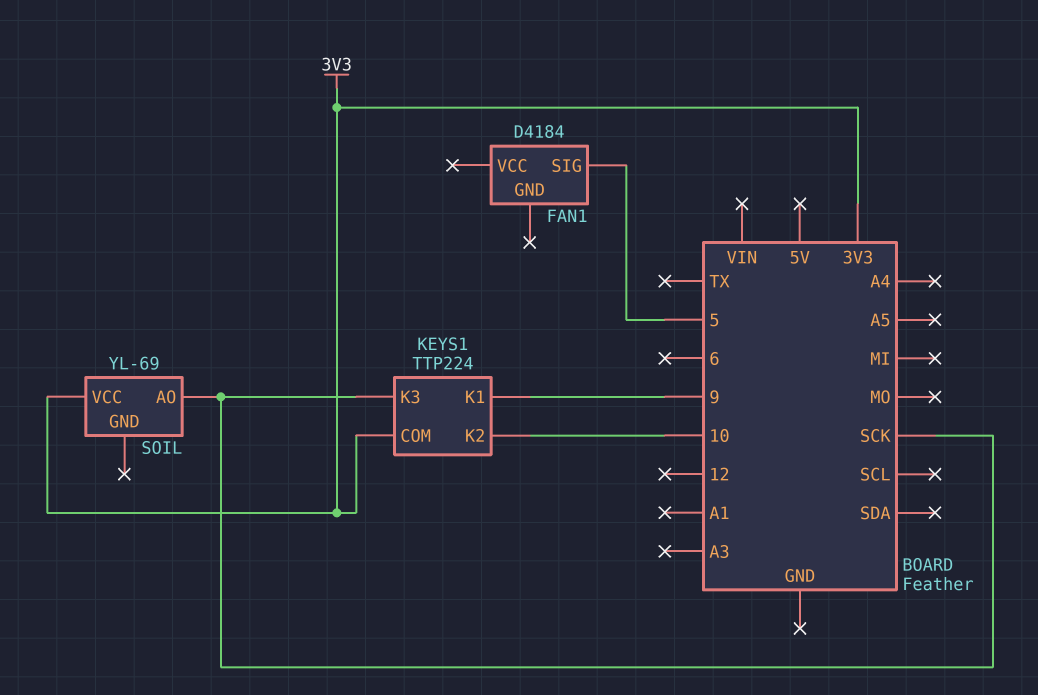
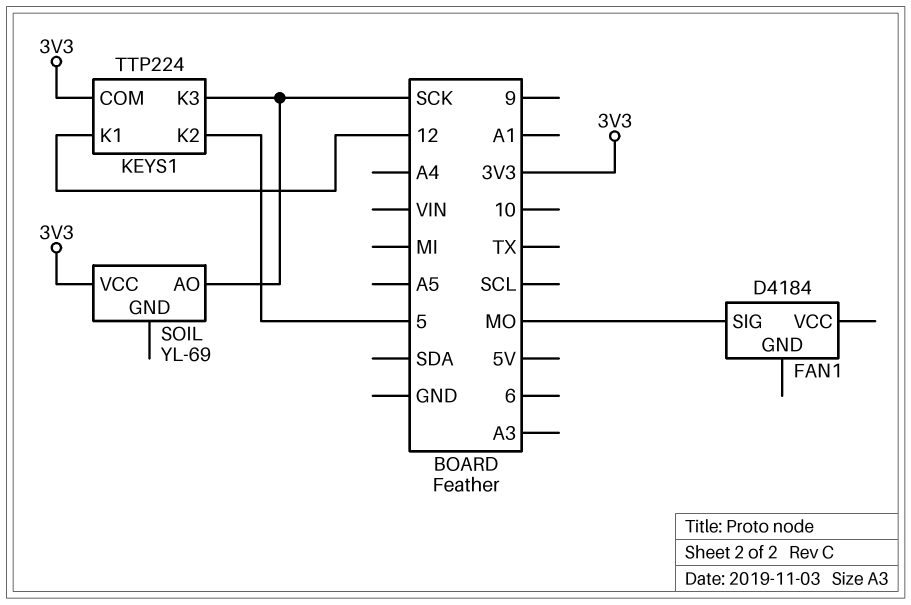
FAN1 pin SIG: 5 -> MO
KEYS1 pin K1: 9 -> 12
KEYS1 pin K2: 10 -> 5

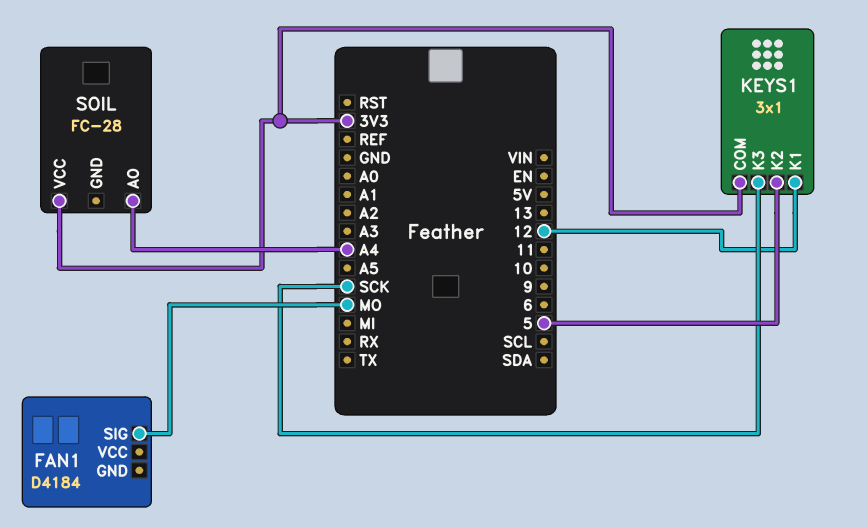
KEYS1: TTP224 -> 3x1
SOIL: YL-69 -> FC-28
SOIL pin AO: SCK -> A4

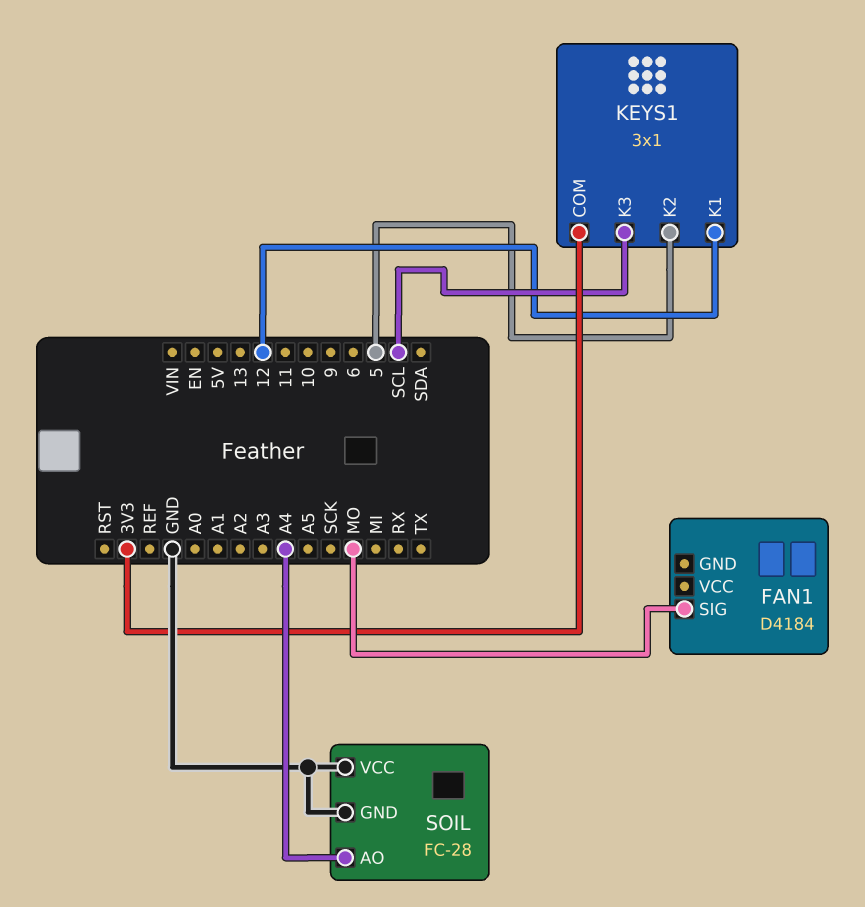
KEYS1 pin K3: SCK -> SCL
SOIL pin GND: none -> GND
SOIL pin VCC: 3V3 -> GND

